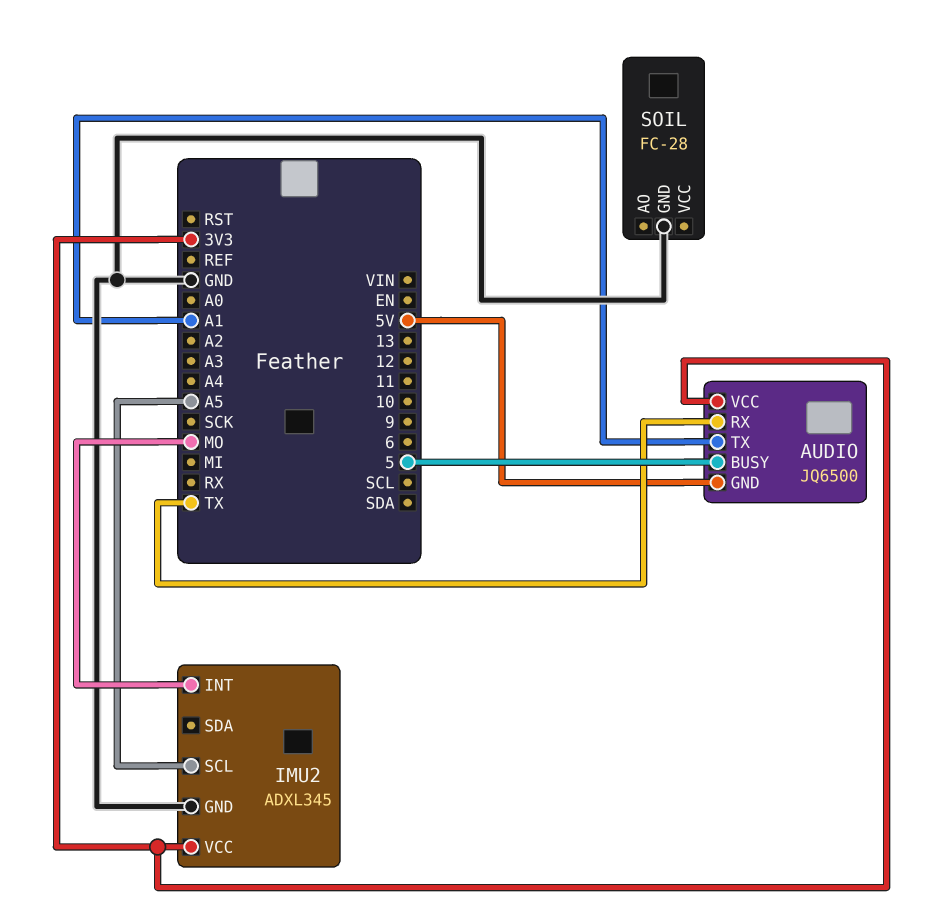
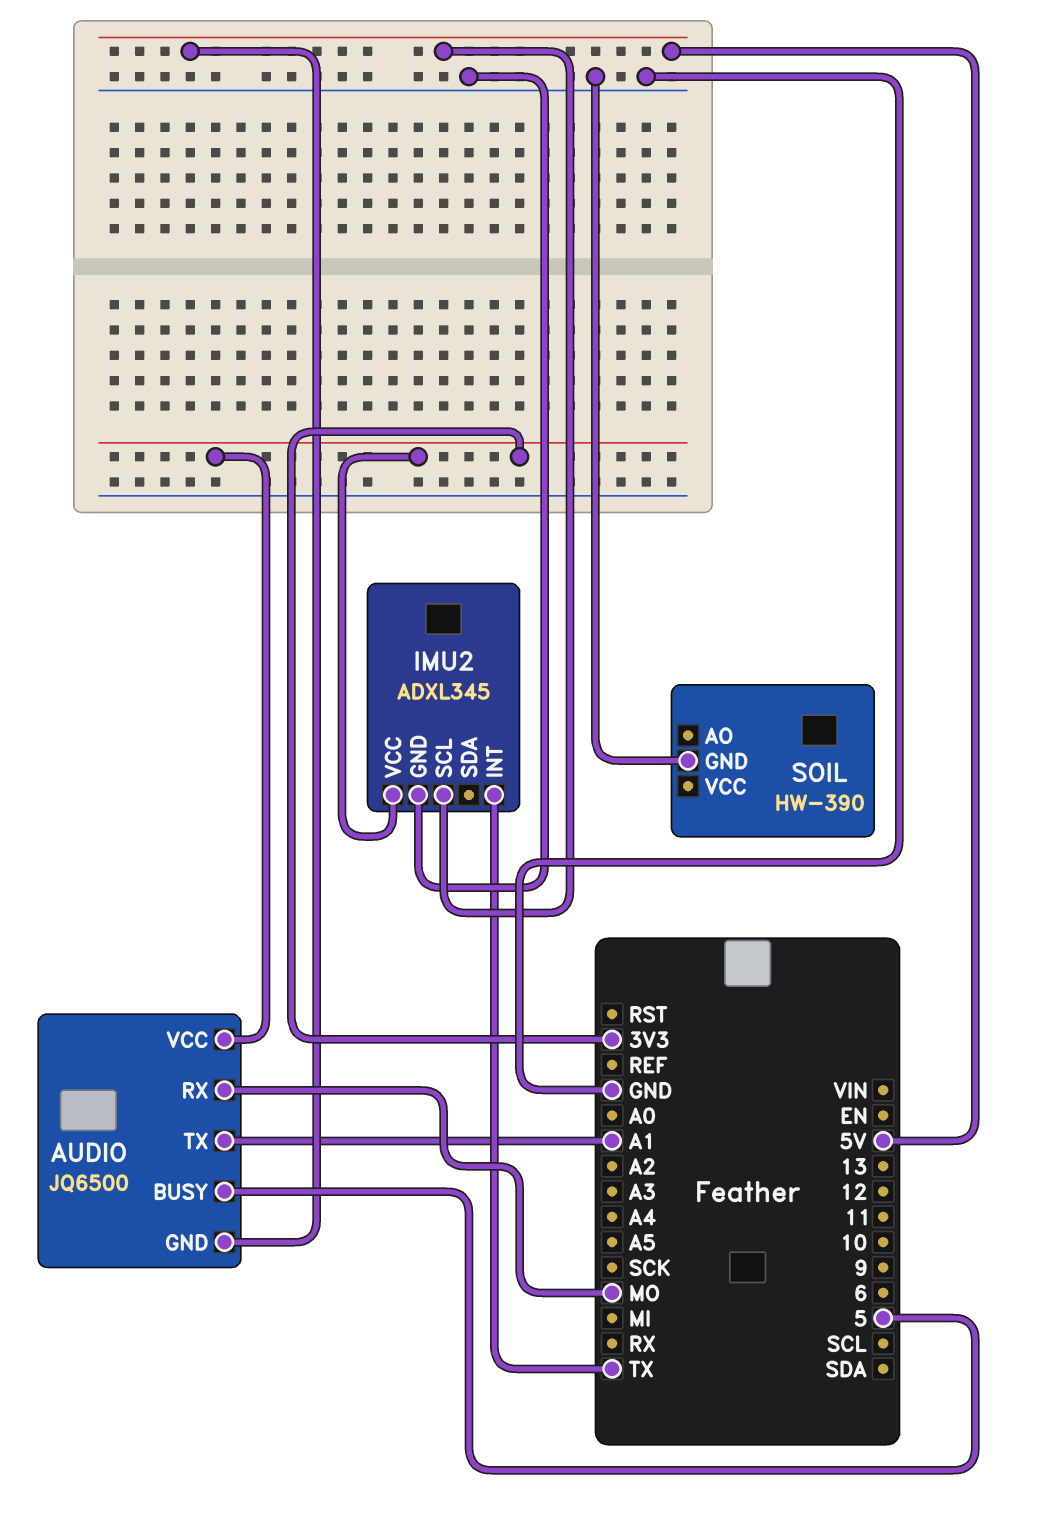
AUDIO pin RX: TX -> MO
IMU2 pin INT: MO -> TX
IMU2 pin SCL: A5 -> 5V
SOIL: FC-28 -> HW-390

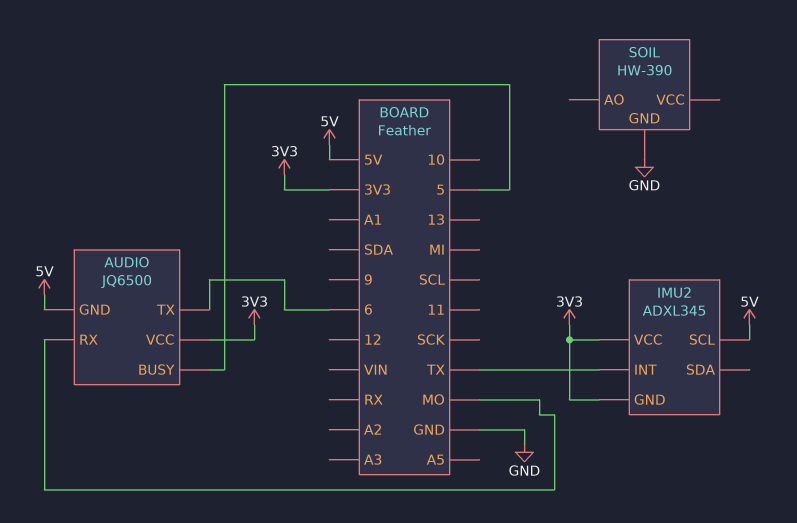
AUDIO pin TX: A1 -> 6
IMU2 pin GND: GND -> 3V3

